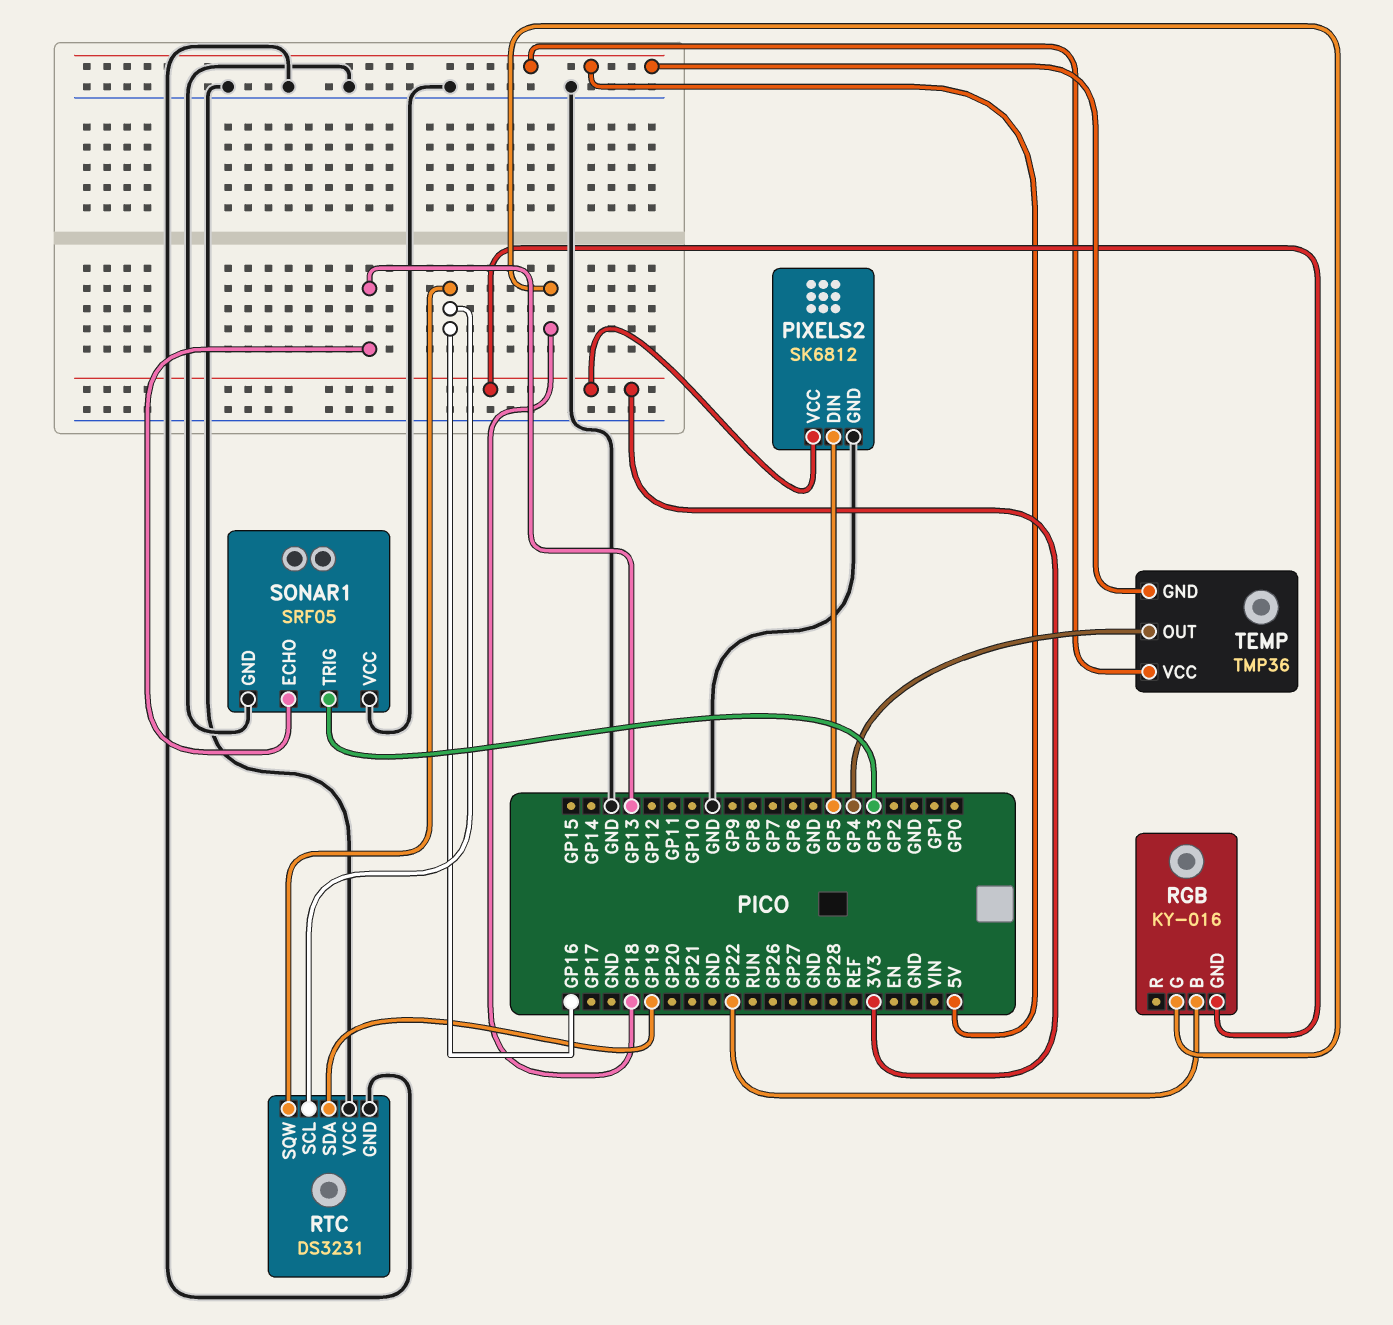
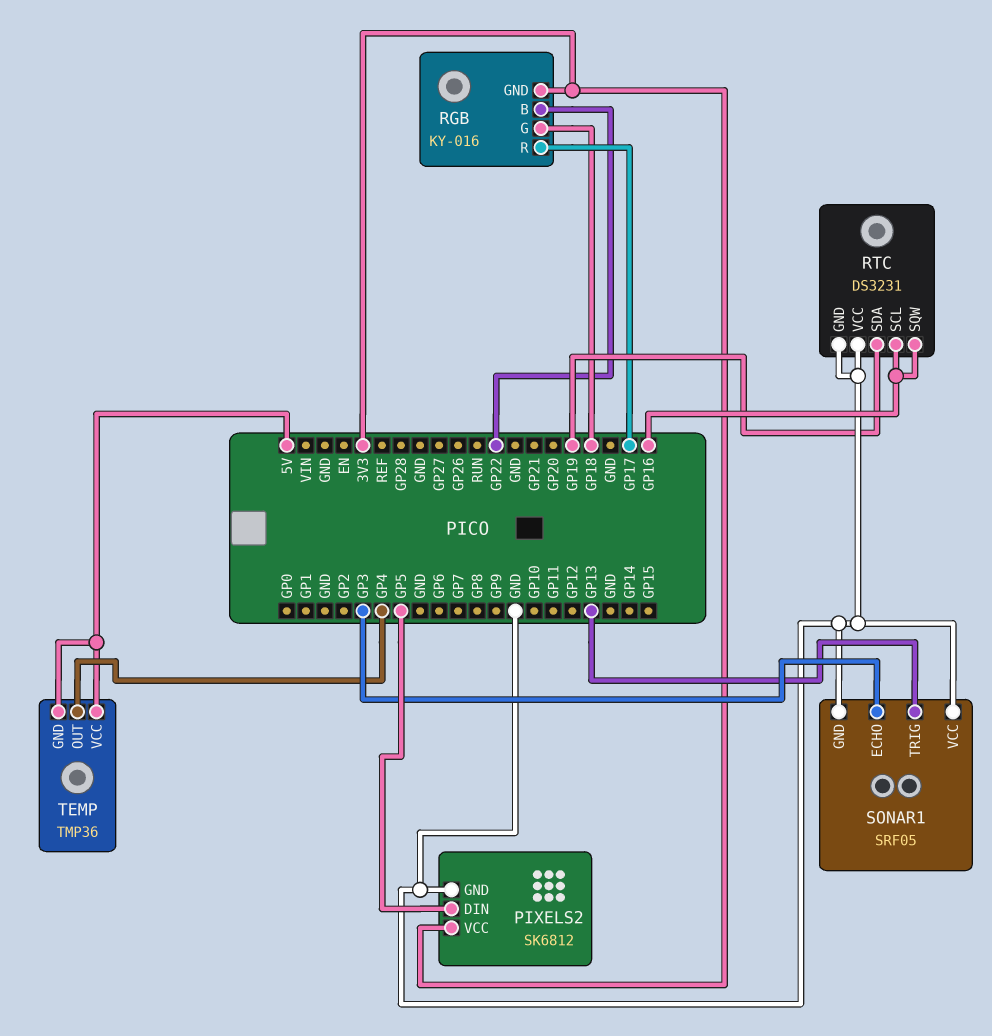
RGB pin R: none -> GP17
SONAR1 pin ECHO: GP13 -> GP3
SONAR1 pin TRIG: GP3 -> GP13

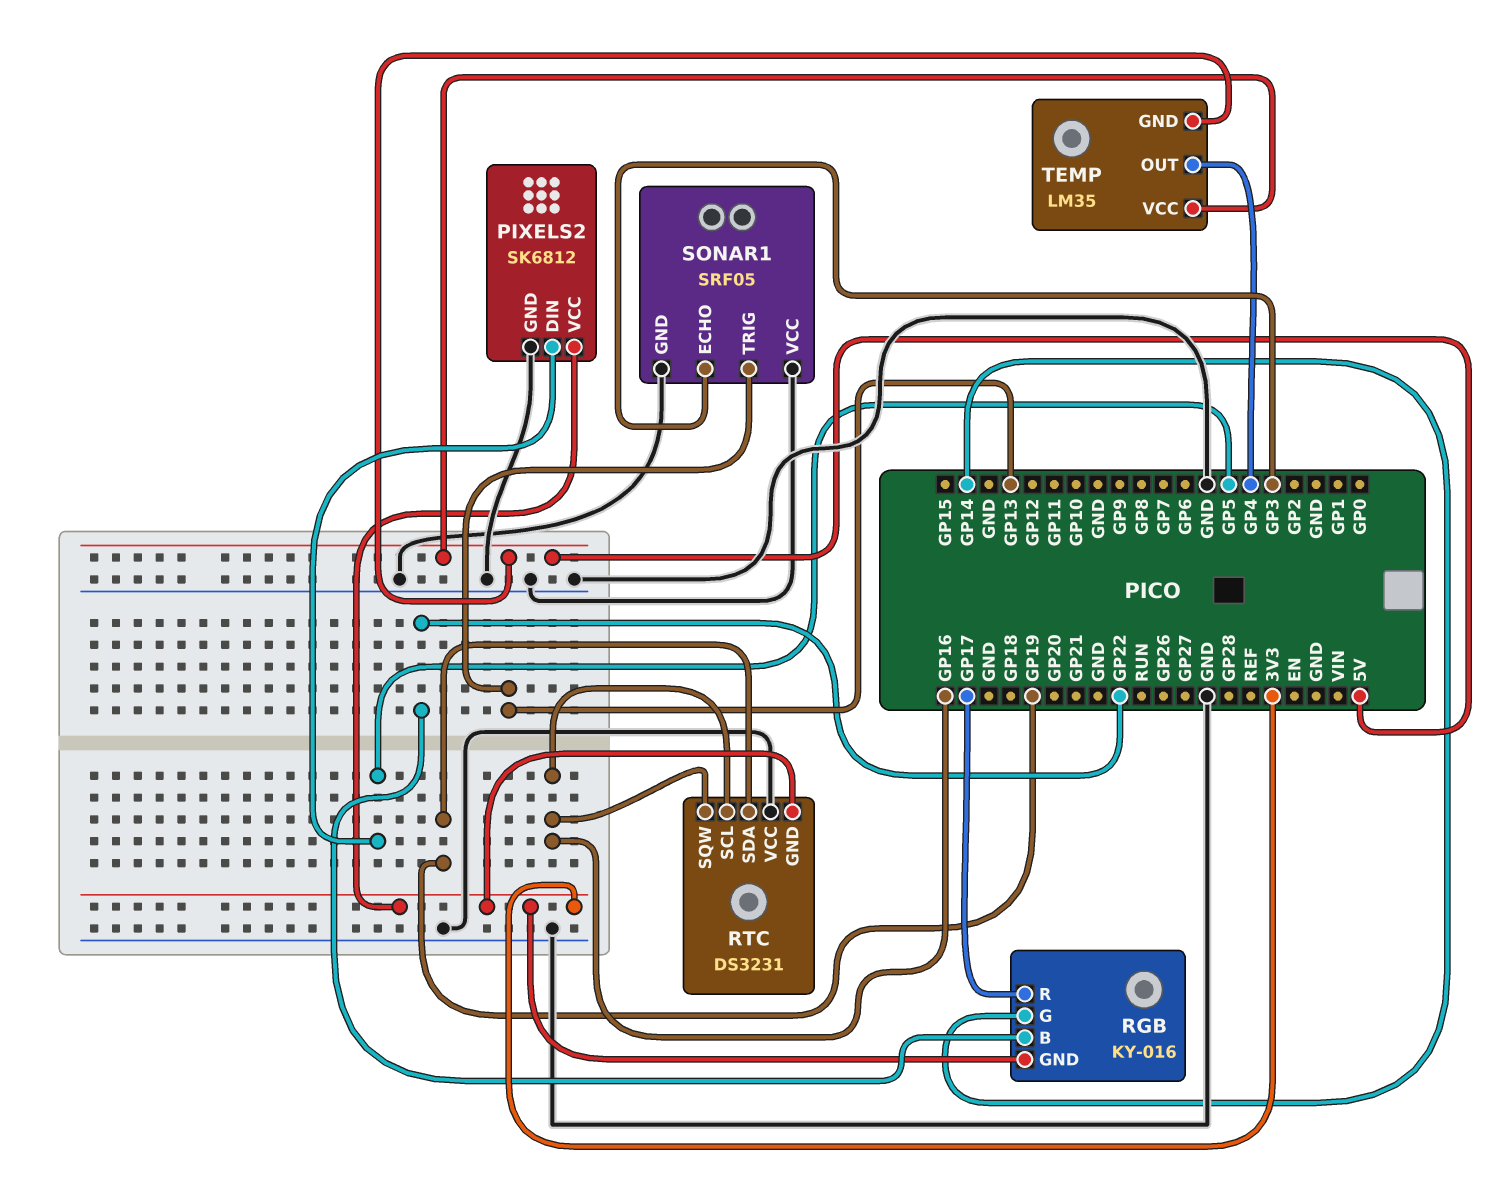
RGB pin G: GP18 -> GP14
RTC pin GND: GND -> 3V3
TEMP: TMP36 -> LM35

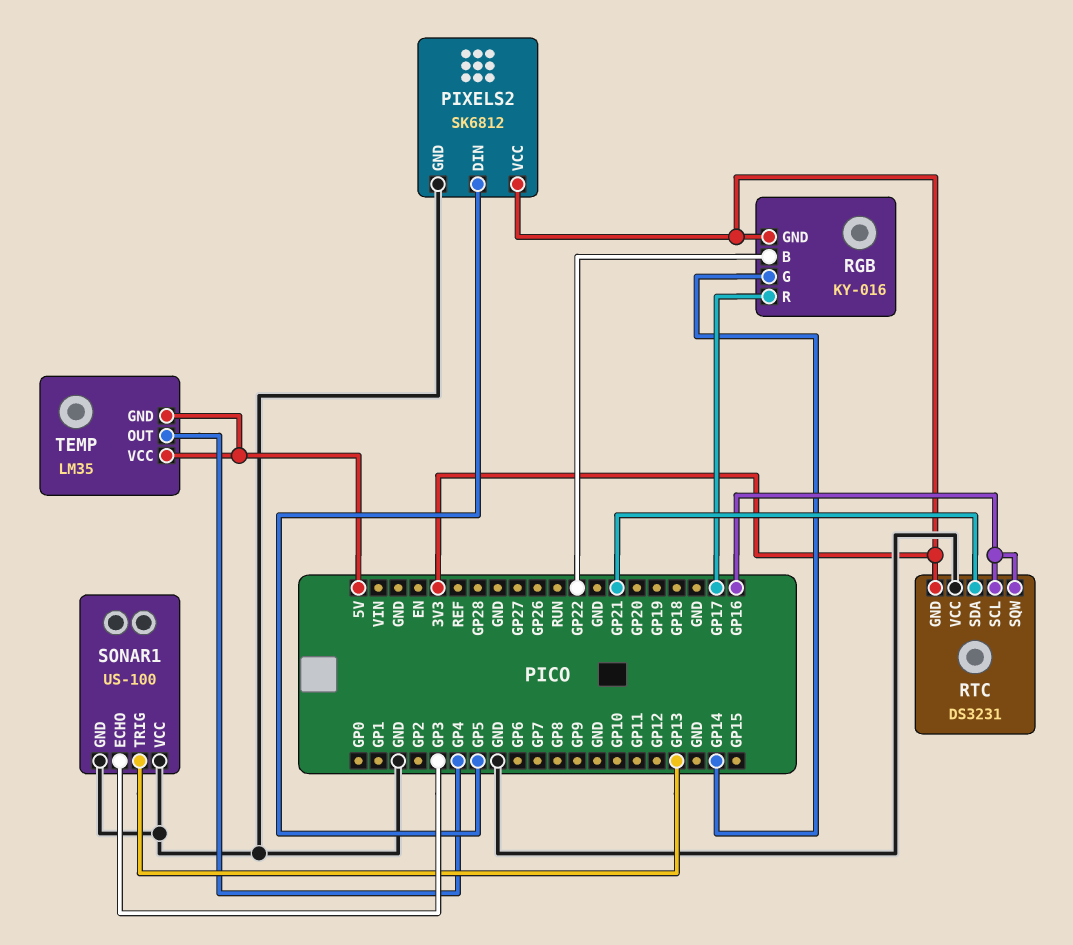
RTC pin SDA: GP19 -> GP21
SONAR1: SRF05 -> US-100

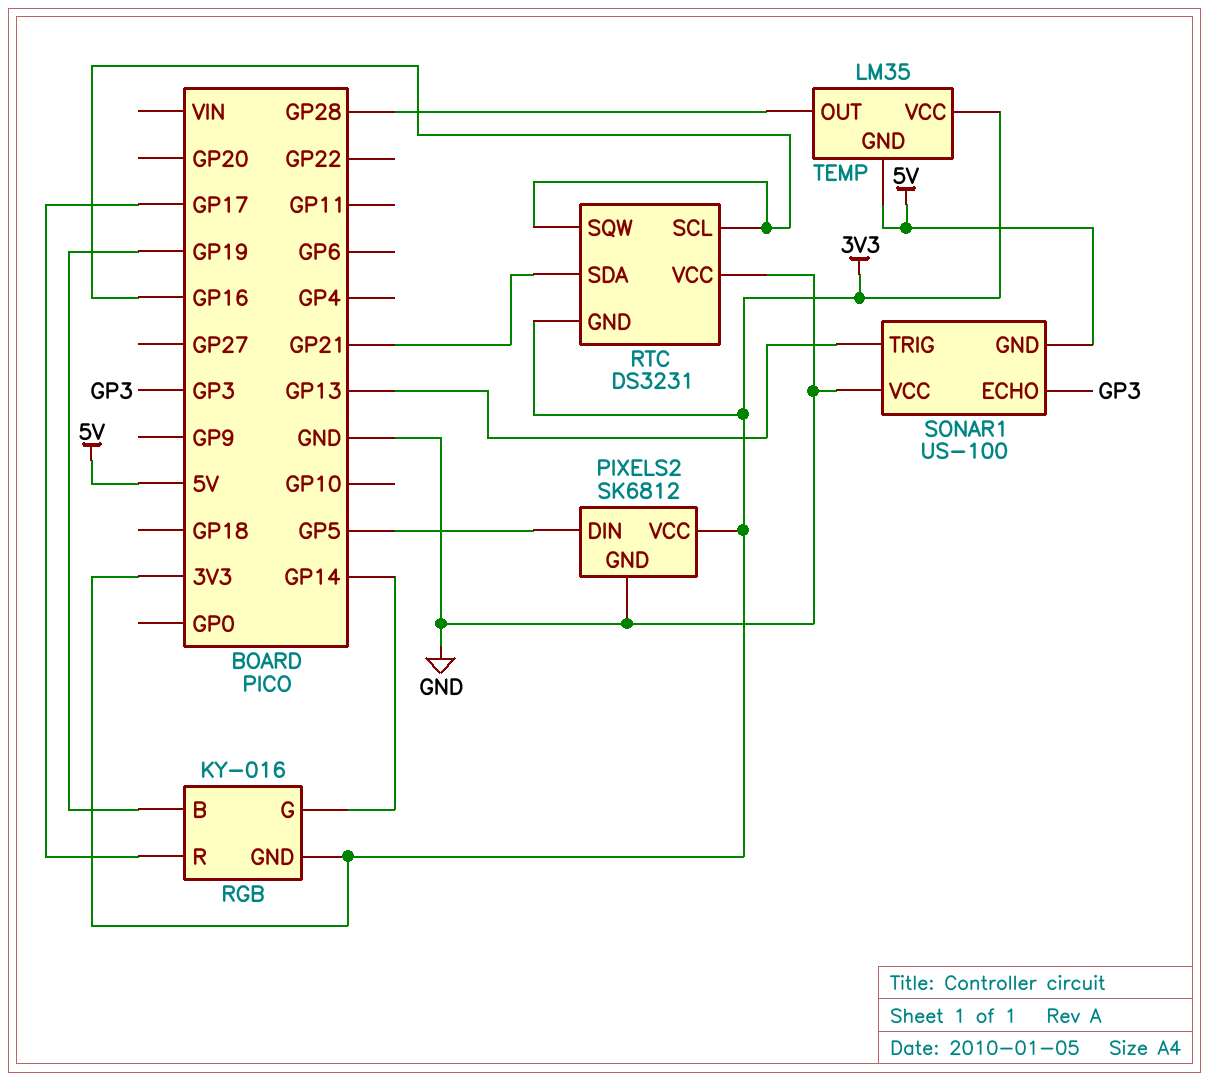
RGB pin B: GP22 -> GP19
SONAR1 pin GND: GND -> 5V
TEMP pin OUT: GP4 -> GP28
TEMP pin VCC: 5V -> 3V3

